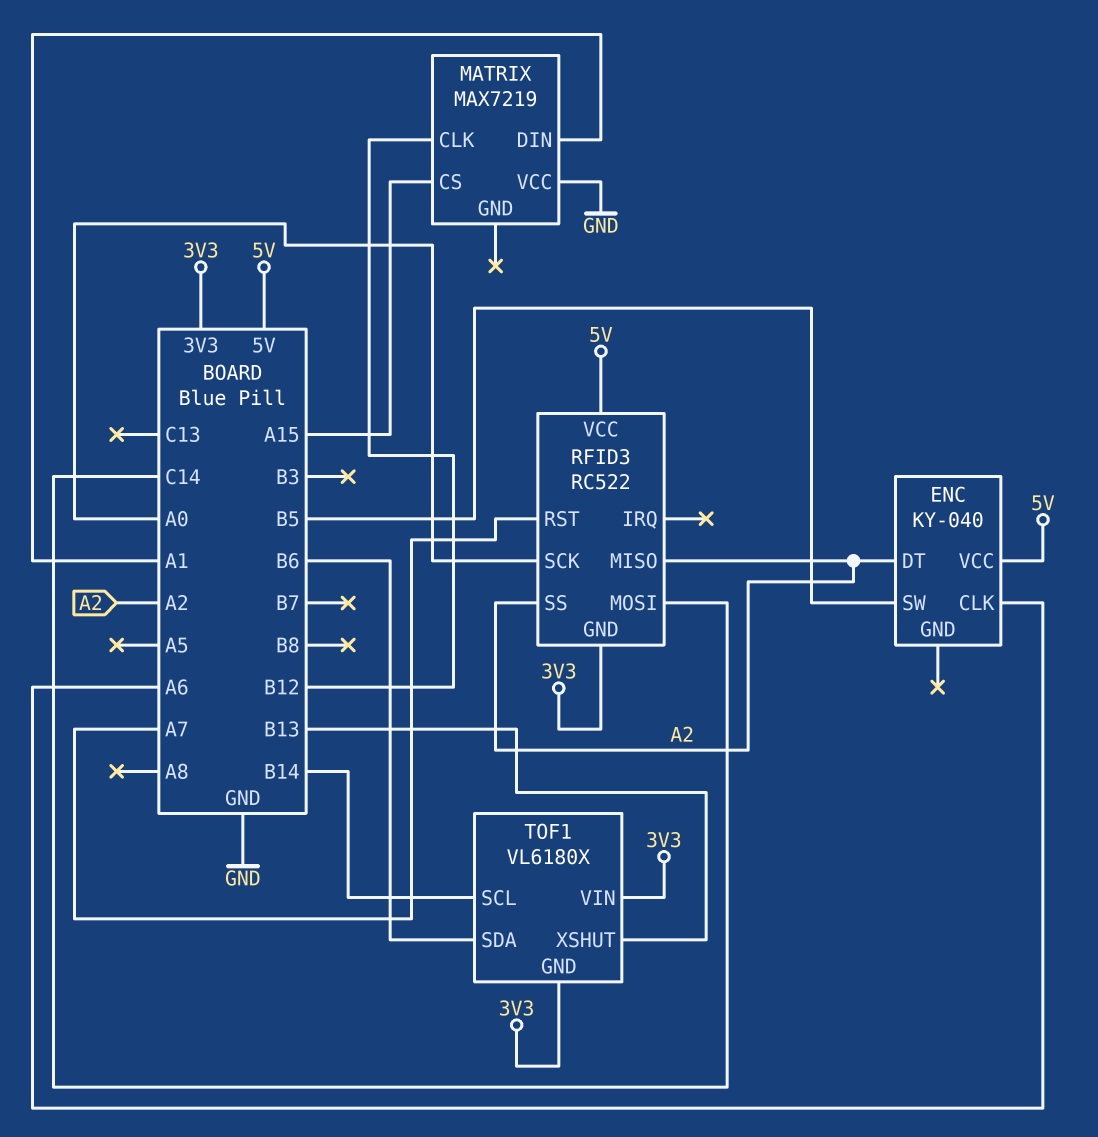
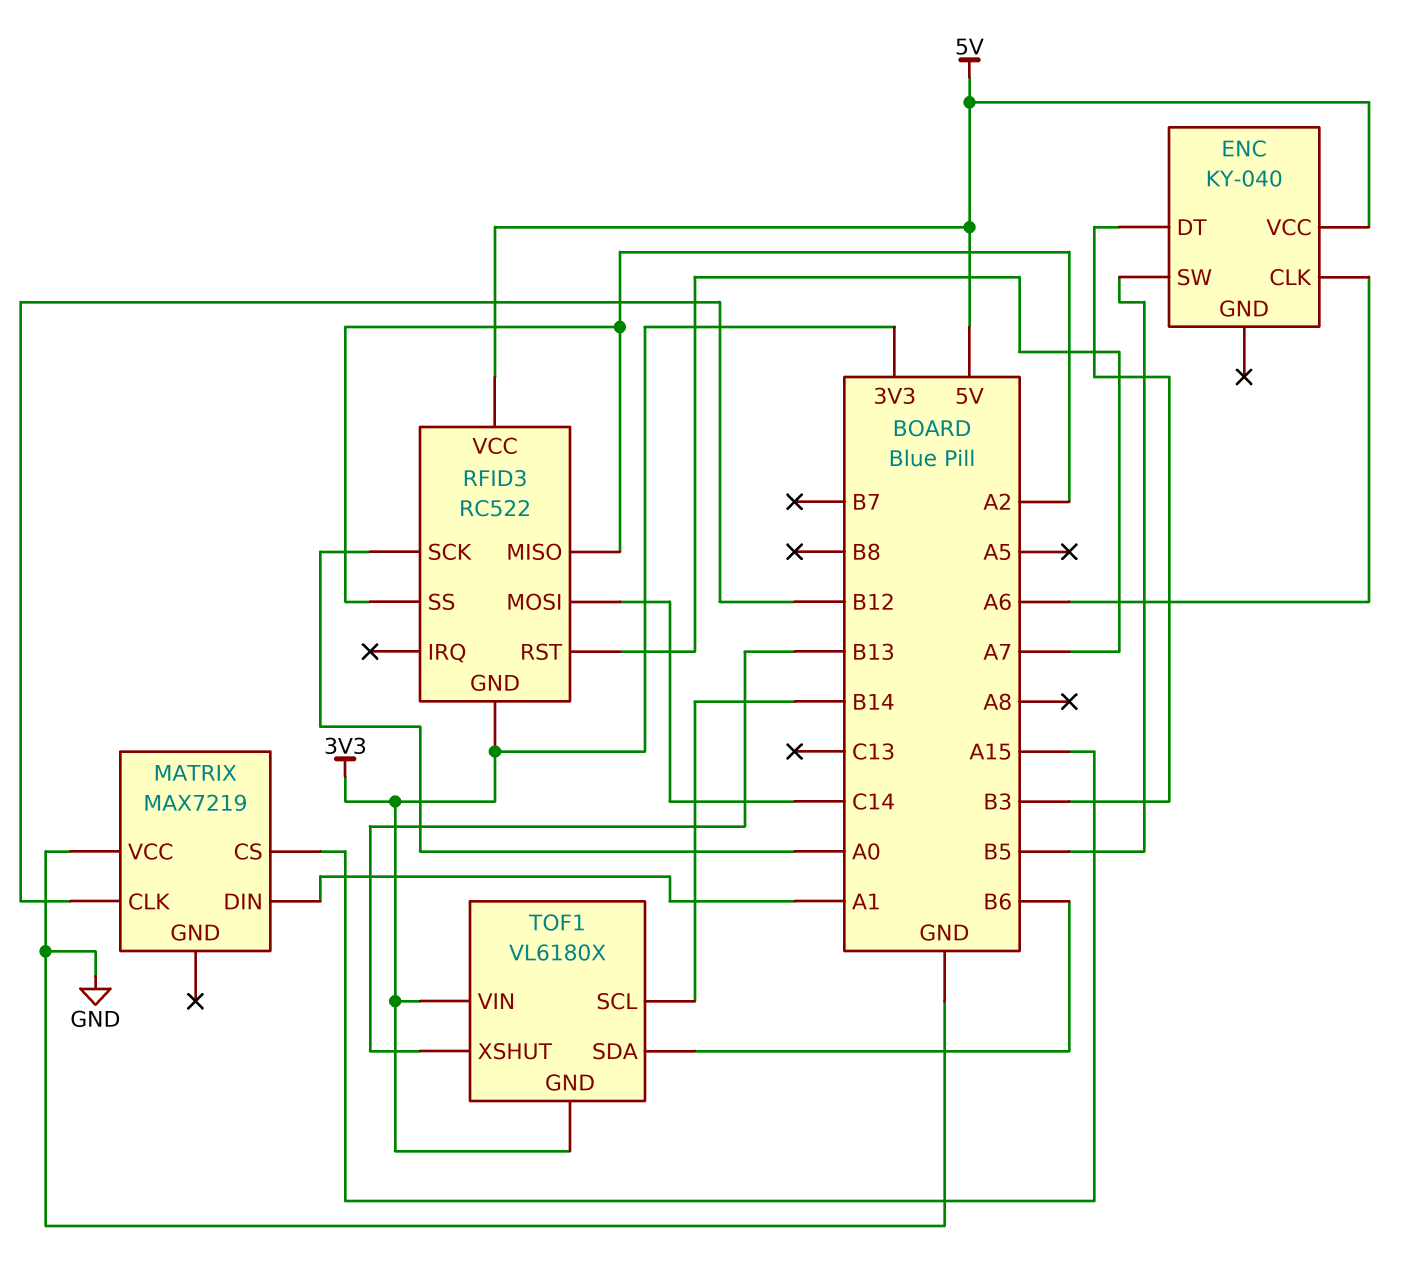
ENC pin DT: A2 -> B3

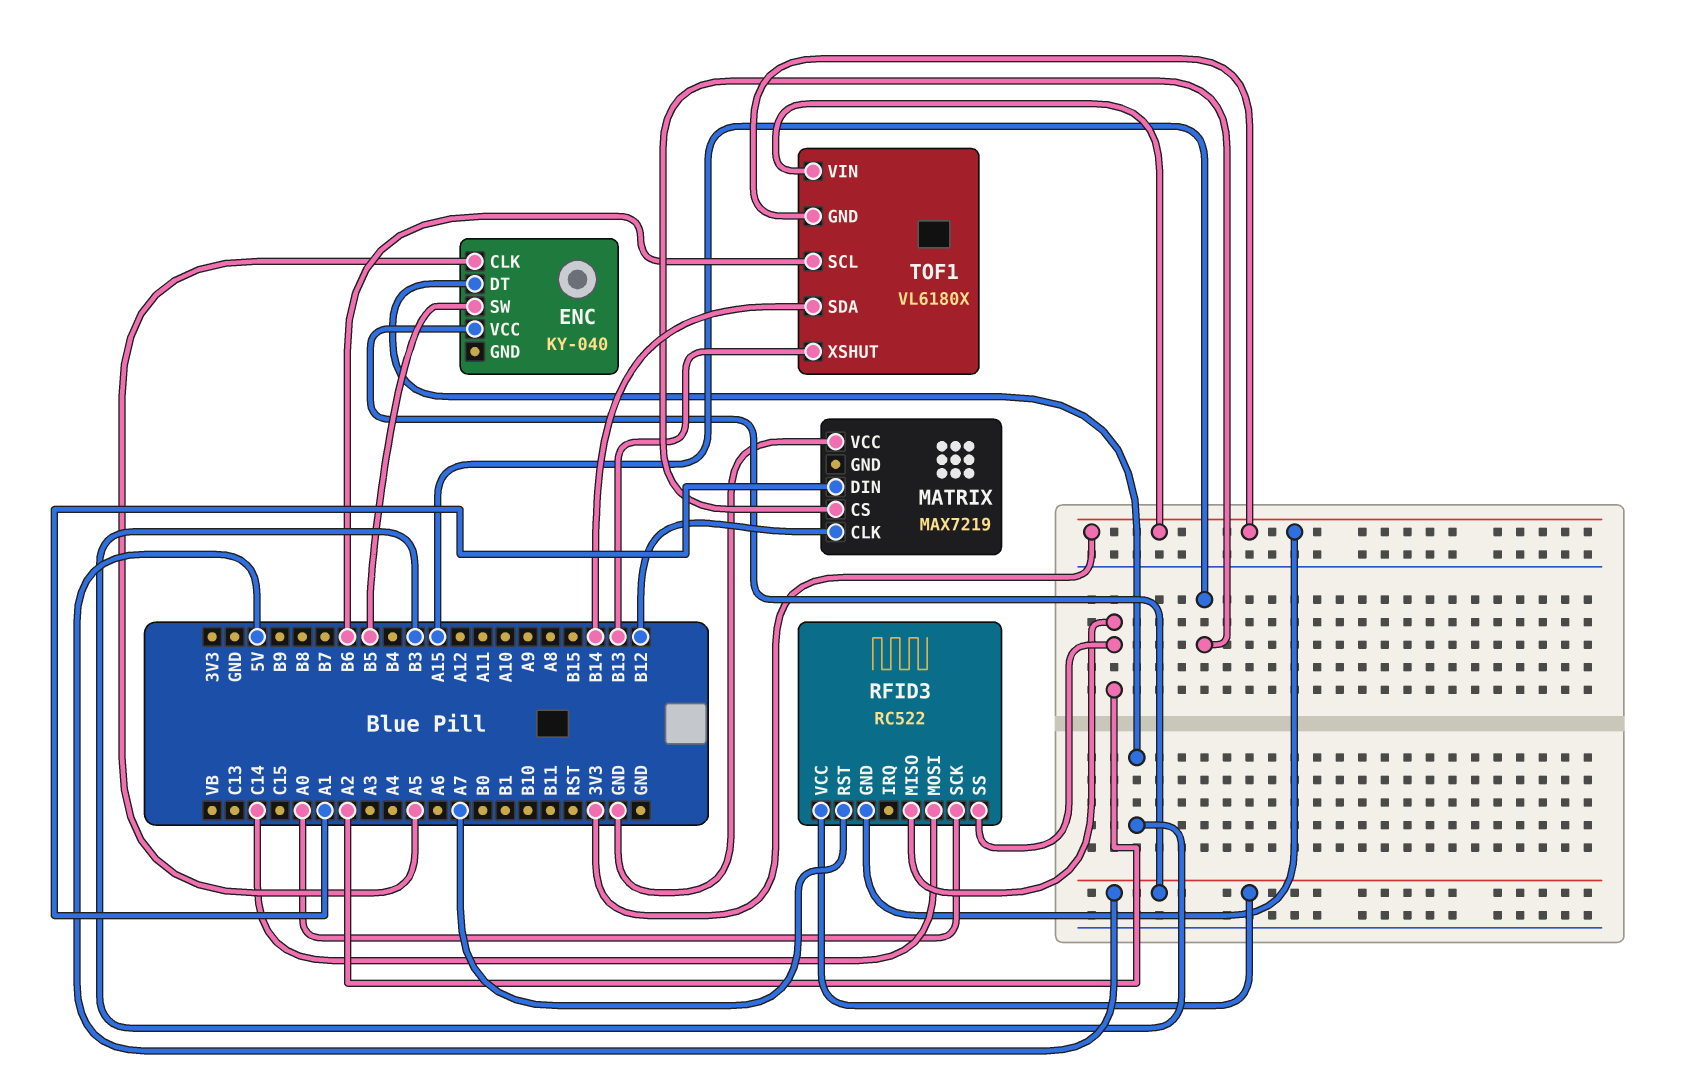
ENC pin CLK: A6 -> A5
TOF1 pin SCL: B14 -> B6
TOF1 pin SDA: B6 -> B14

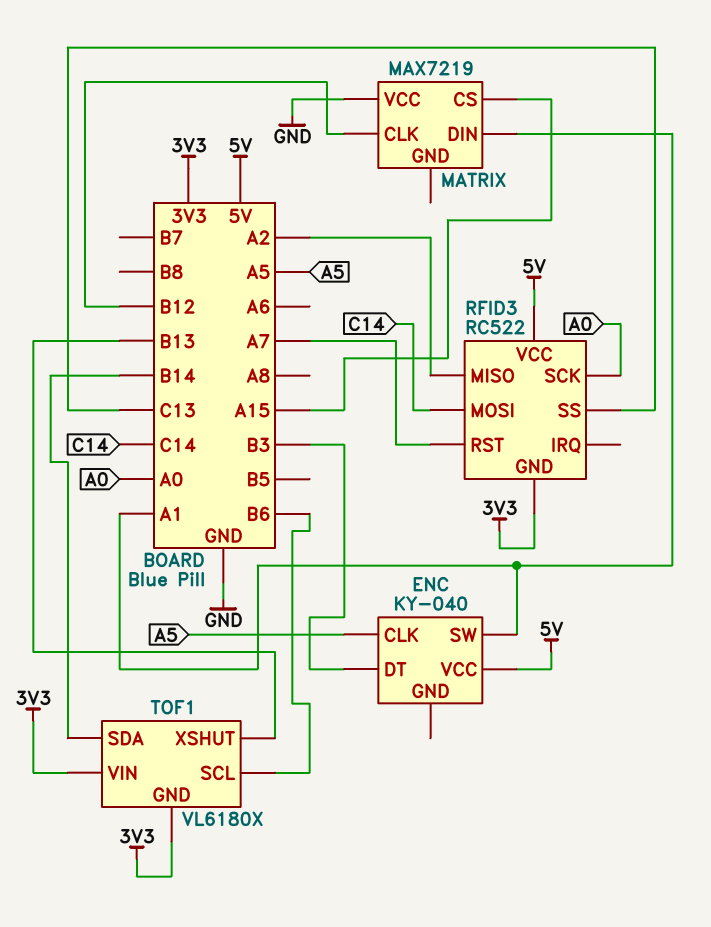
ENC pin SW: B5 -> A1
RFID3 pin SS: A2 -> C13

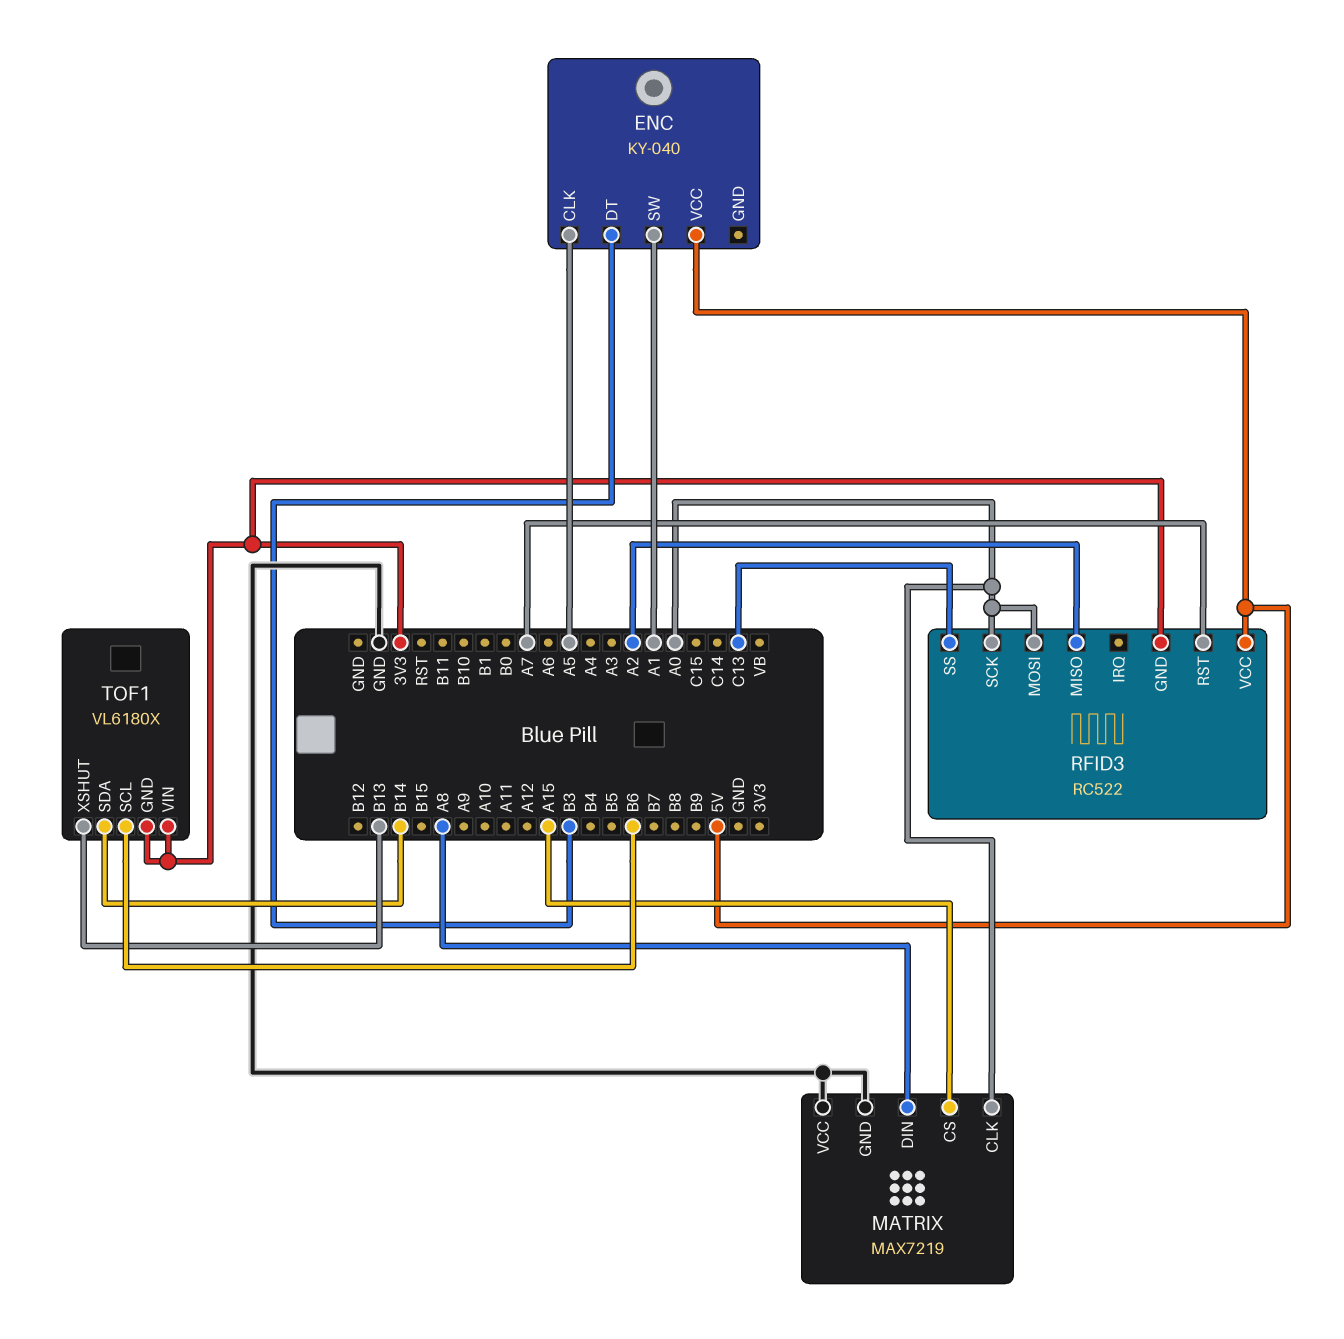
MATRIX pin CLK: B12 -> A0
MATRIX pin DIN: A1 -> A8
MATRIX pin GND: none -> GND
RFID3 pin MOSI: C14 -> A0

